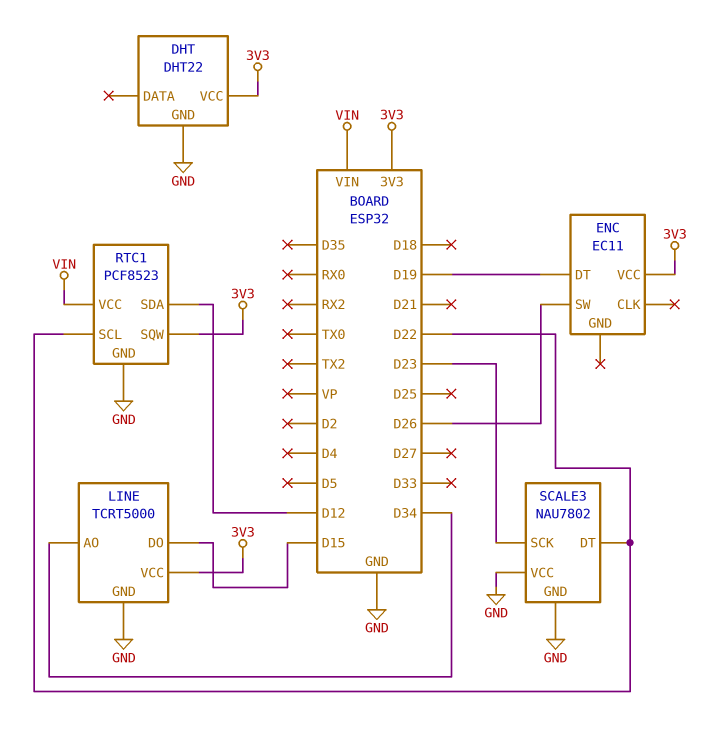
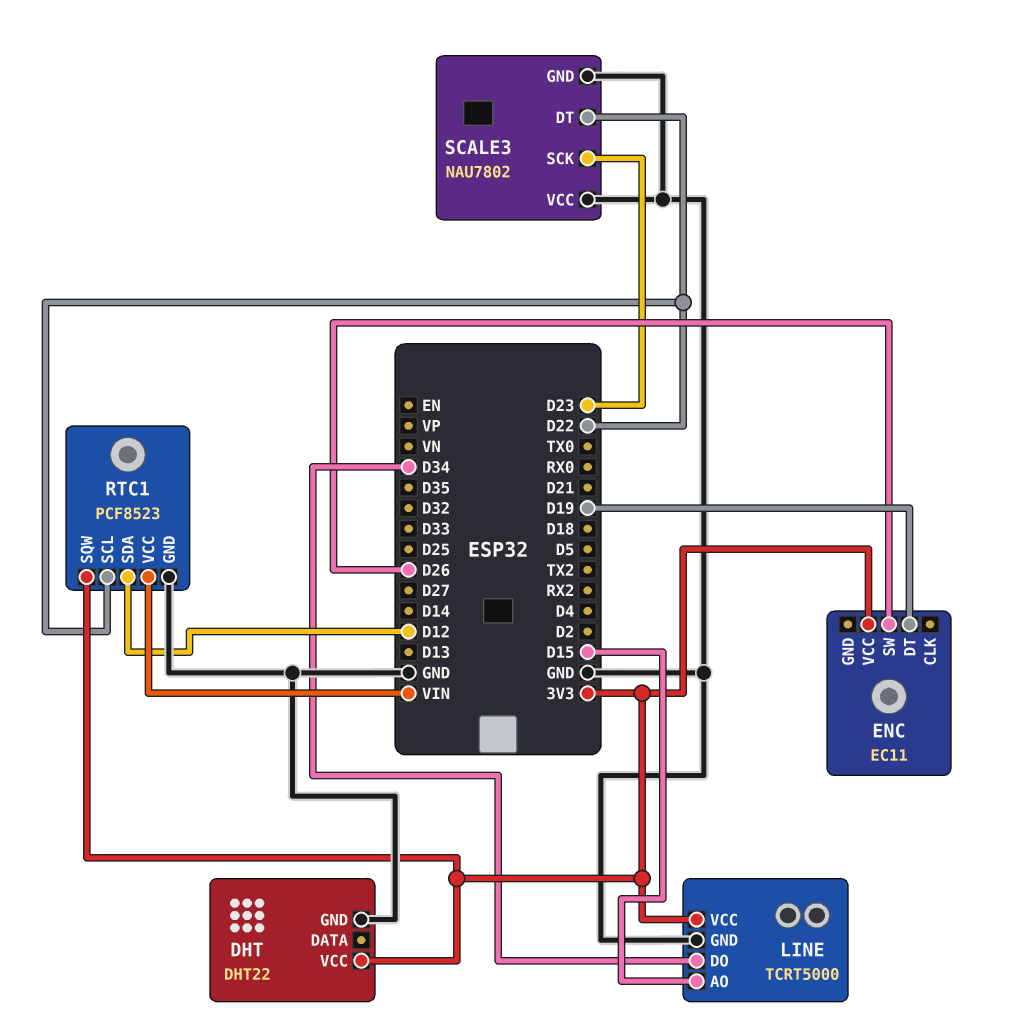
LINE pin AO: D34 -> D15
LINE pin DO: D15 -> D34

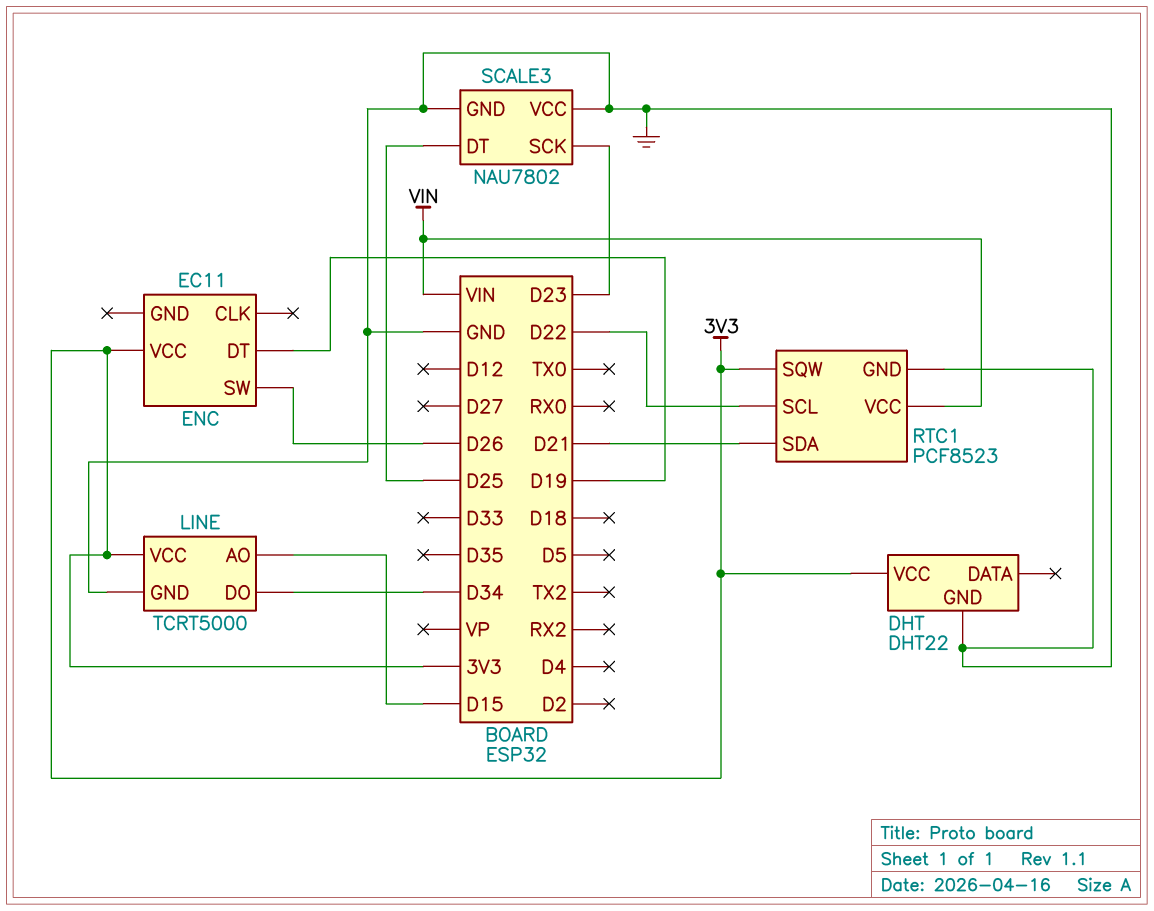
RTC1 pin SDA: D12 -> D21
SCALE3 pin DT: D22 -> D25

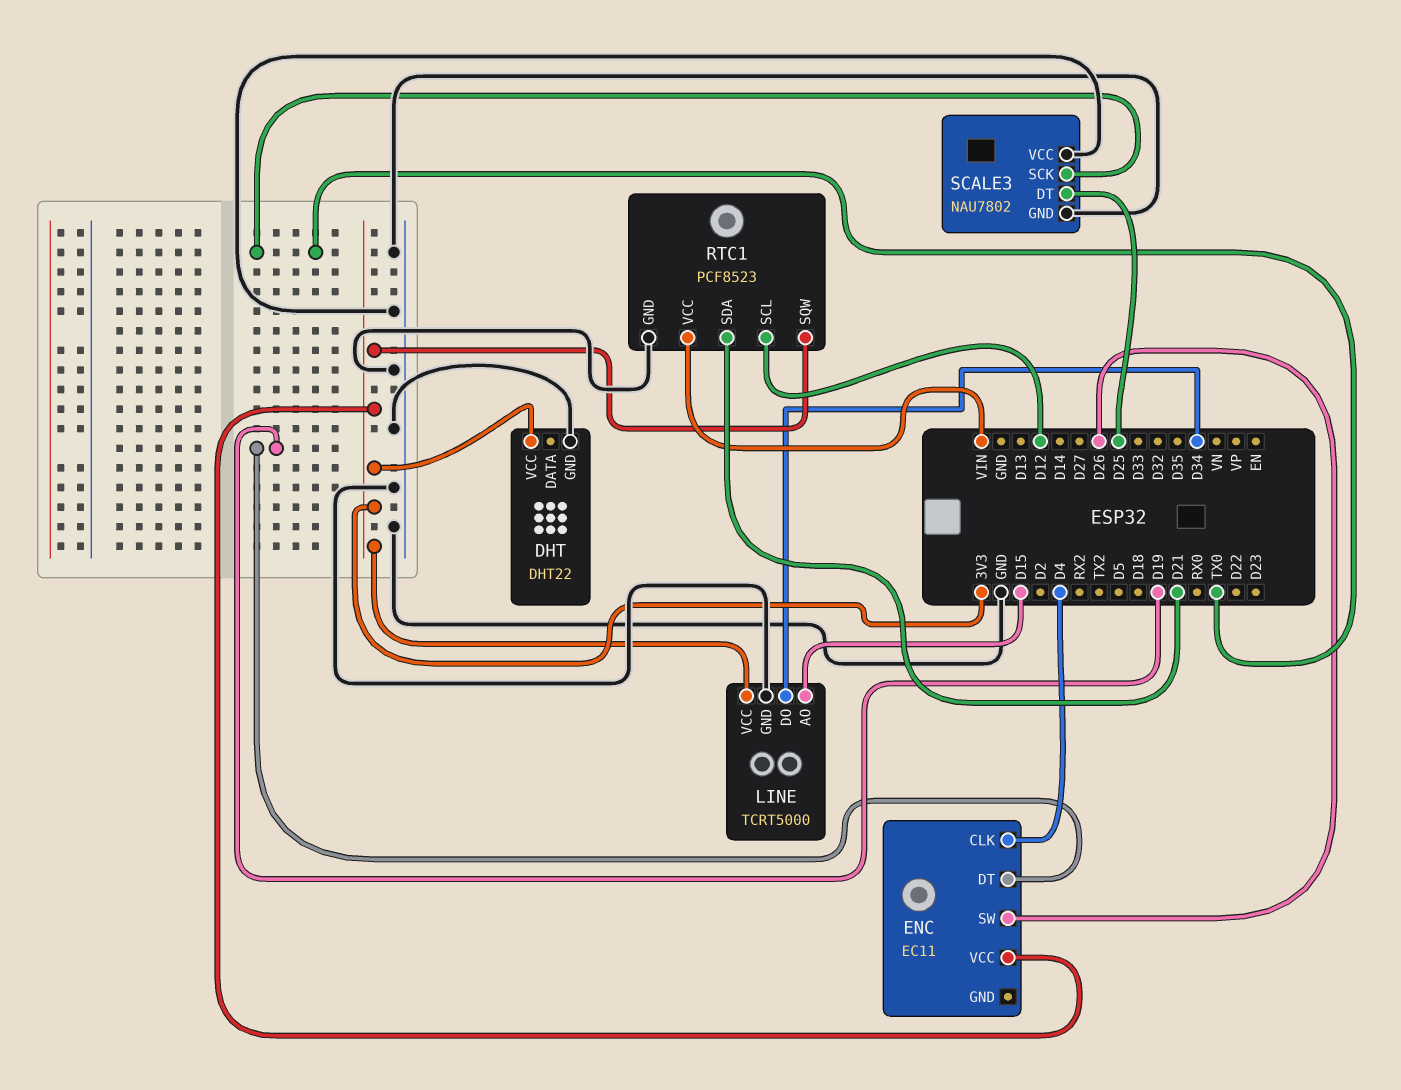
ENC pin CLK: none -> D4
RTC1 pin SCL: D22 -> D12
SCALE3 pin SCK: D23 -> TX0

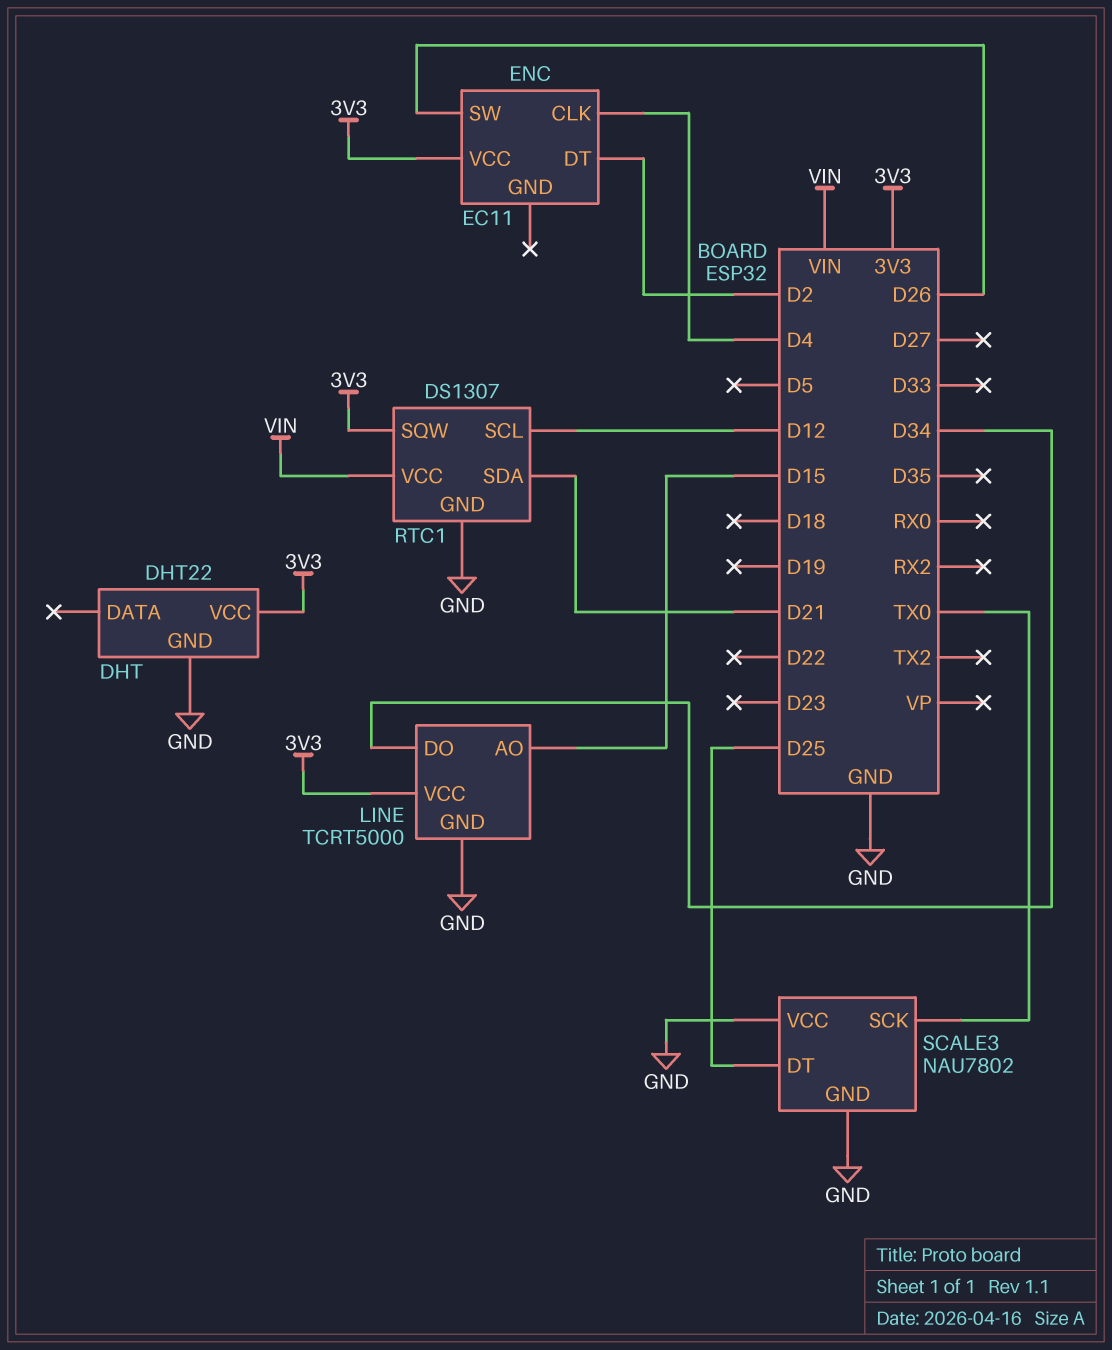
ENC pin DT: D19 -> D2
RTC1: PCF8523 -> DS1307

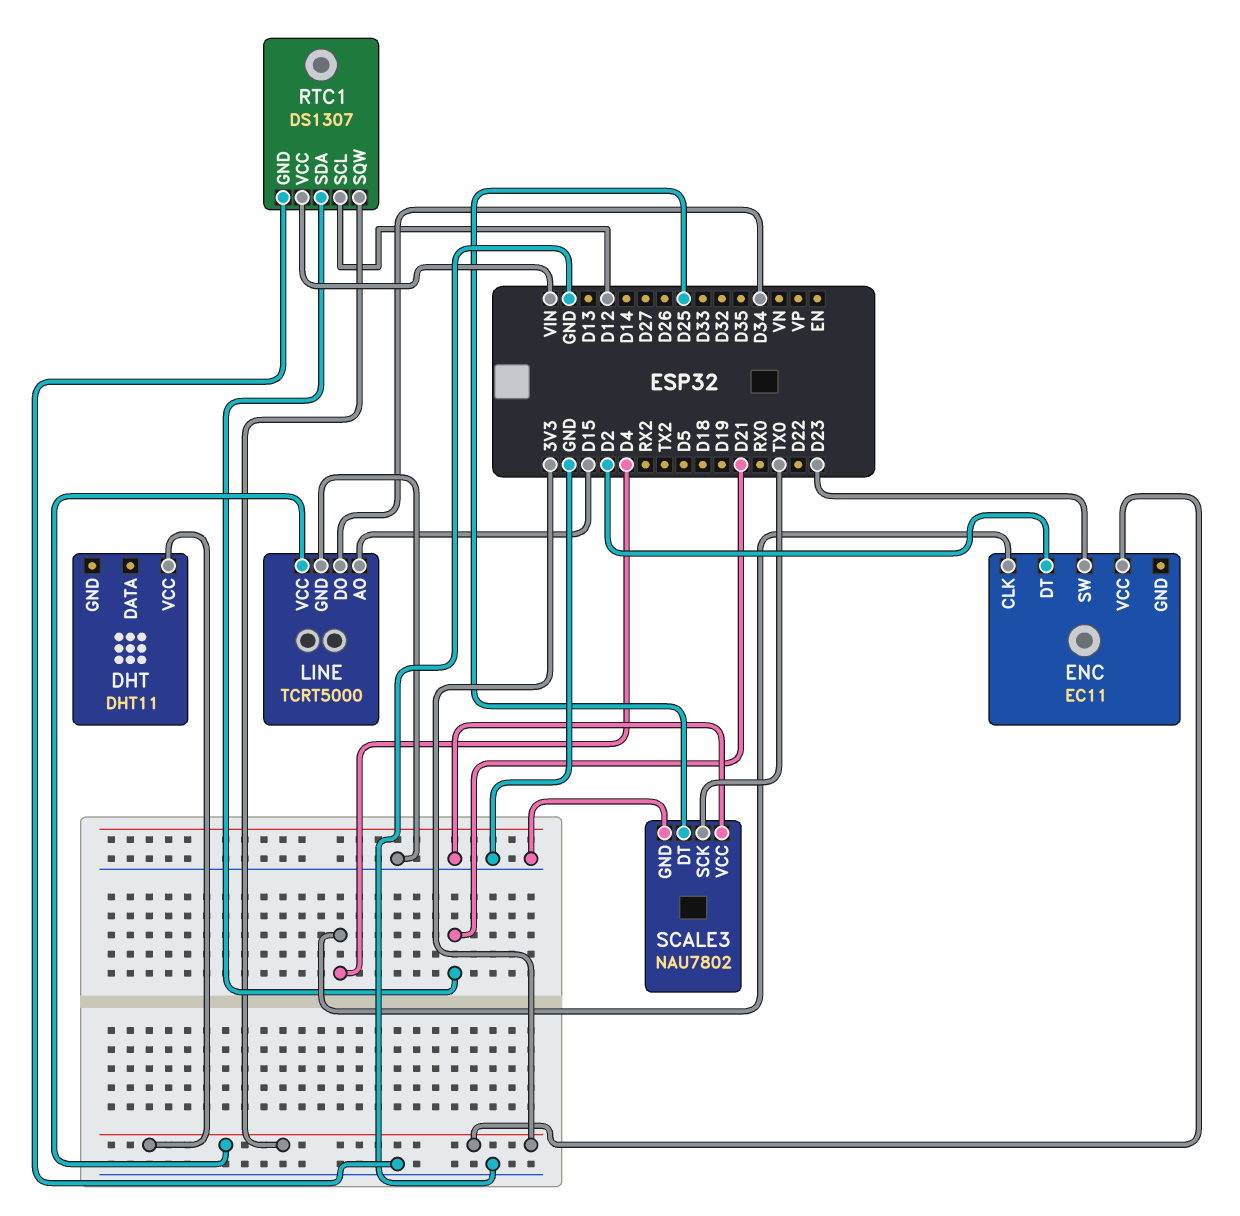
DHT: DHT22 -> DHT11
DHT pin GND: GND -> none
ENC pin SW: D26 -> D23

